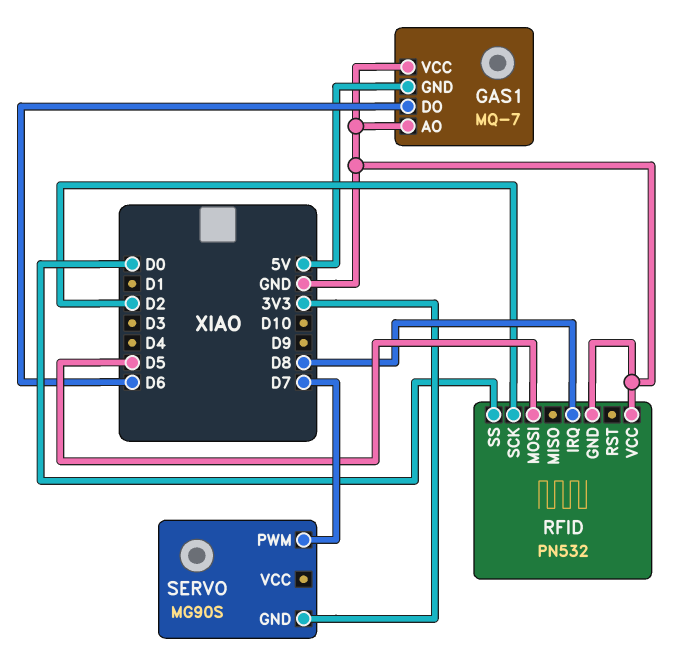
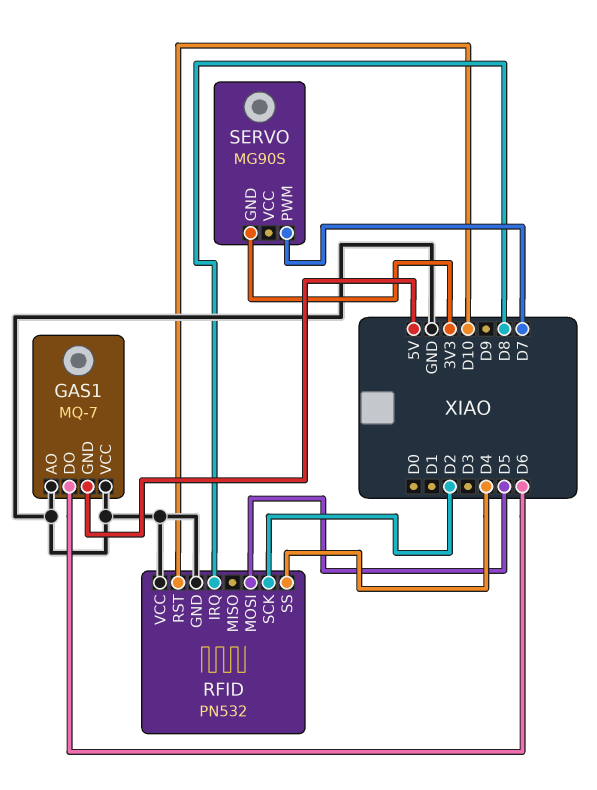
RFID pin RST: none -> D10
RFID pin SS: D0 -> D4

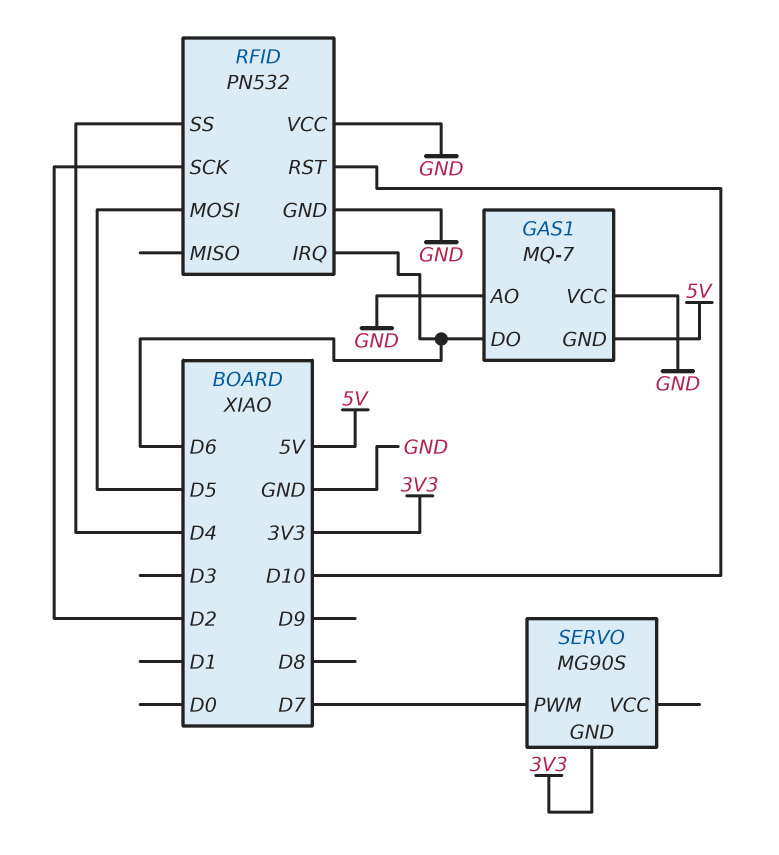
RFID pin IRQ: D8 -> D6

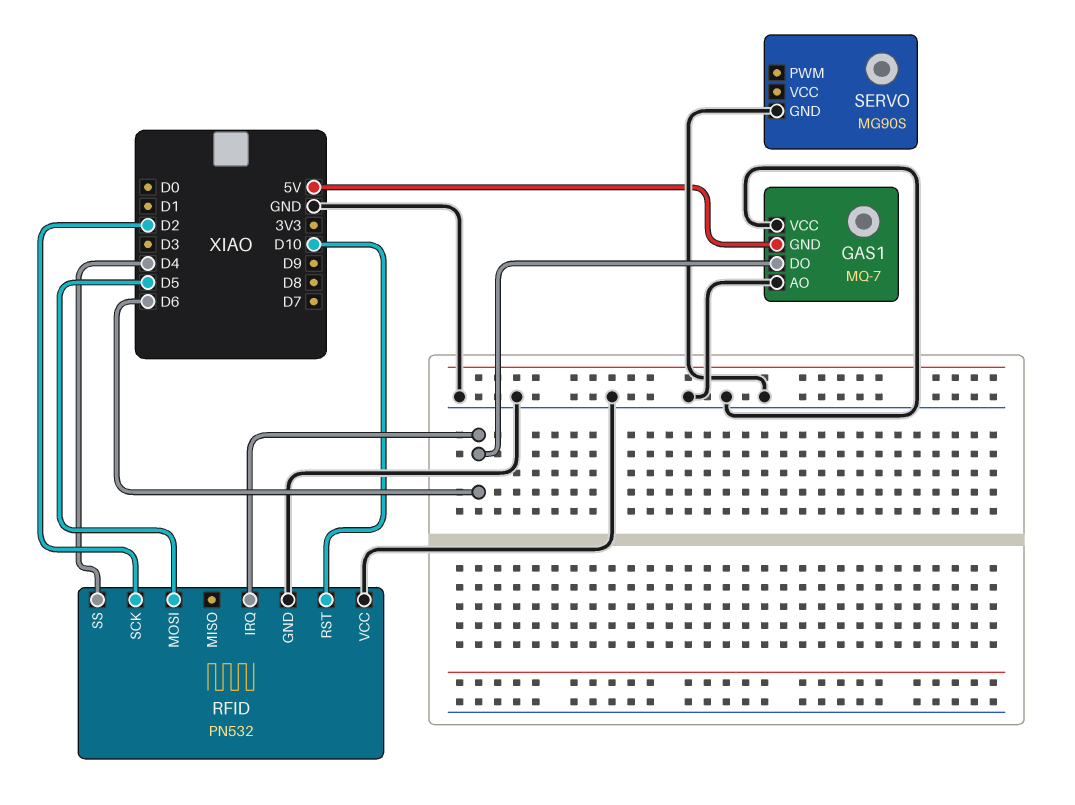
SERVO pin GND: 3V3 -> GND
SERVO pin PWM: D7 -> none

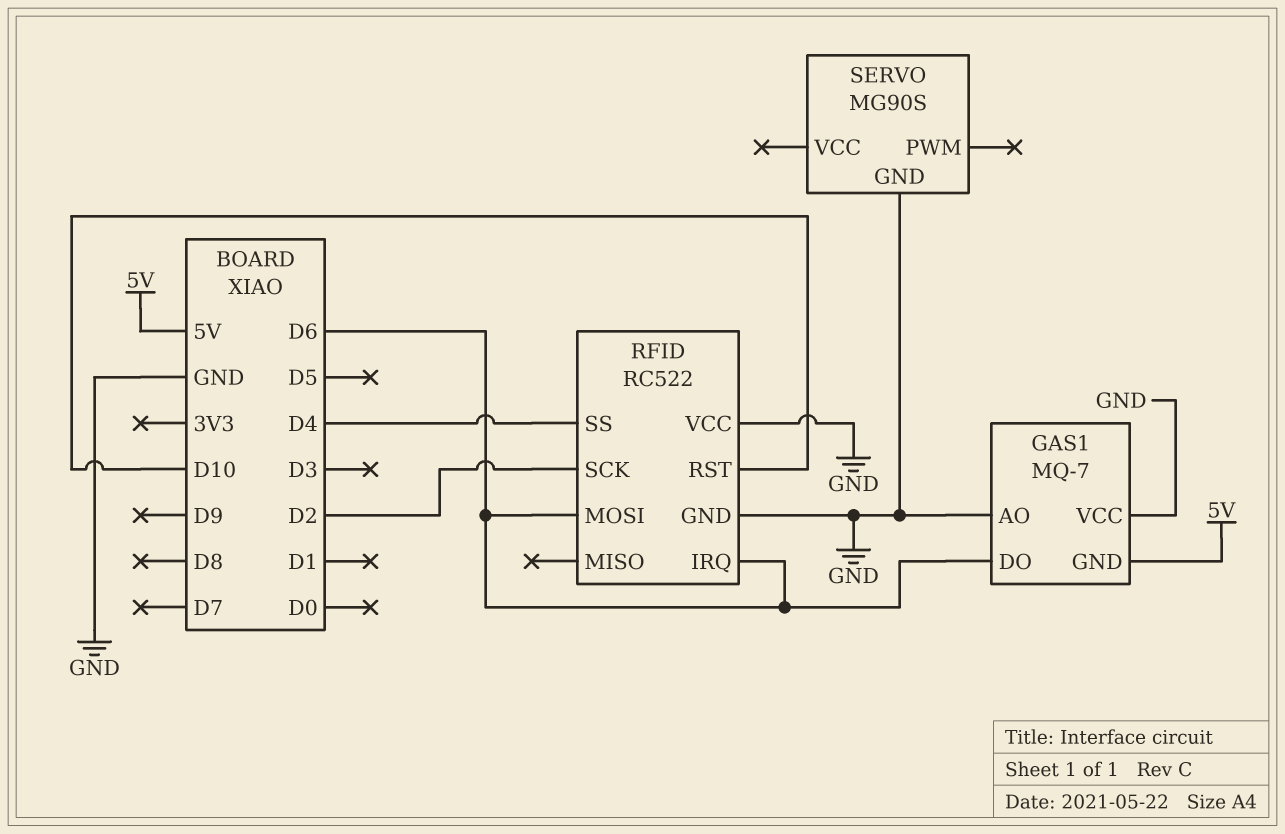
RFID: PN532 -> RC522
RFID pin MOSI: D5 -> D6

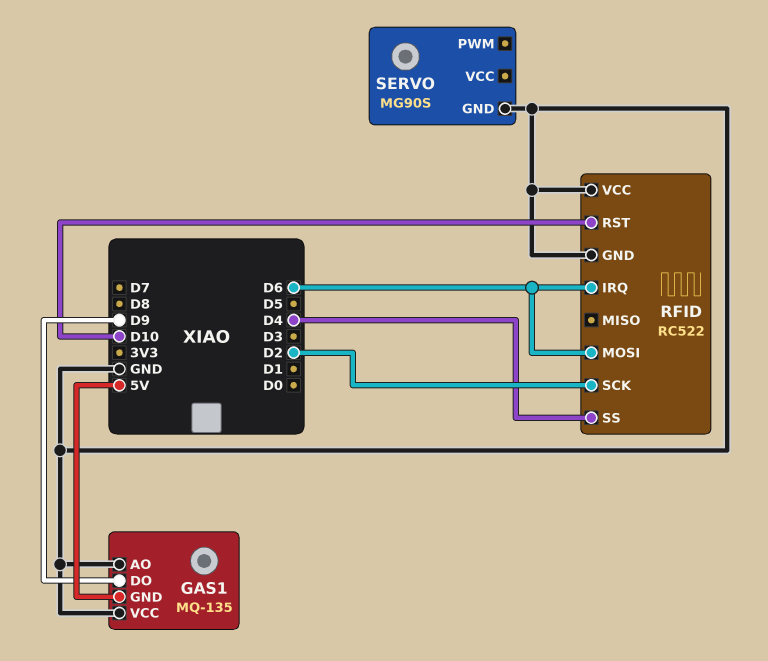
GAS1: MQ-7 -> MQ-135
GAS1 pin DO: D6 -> D9

